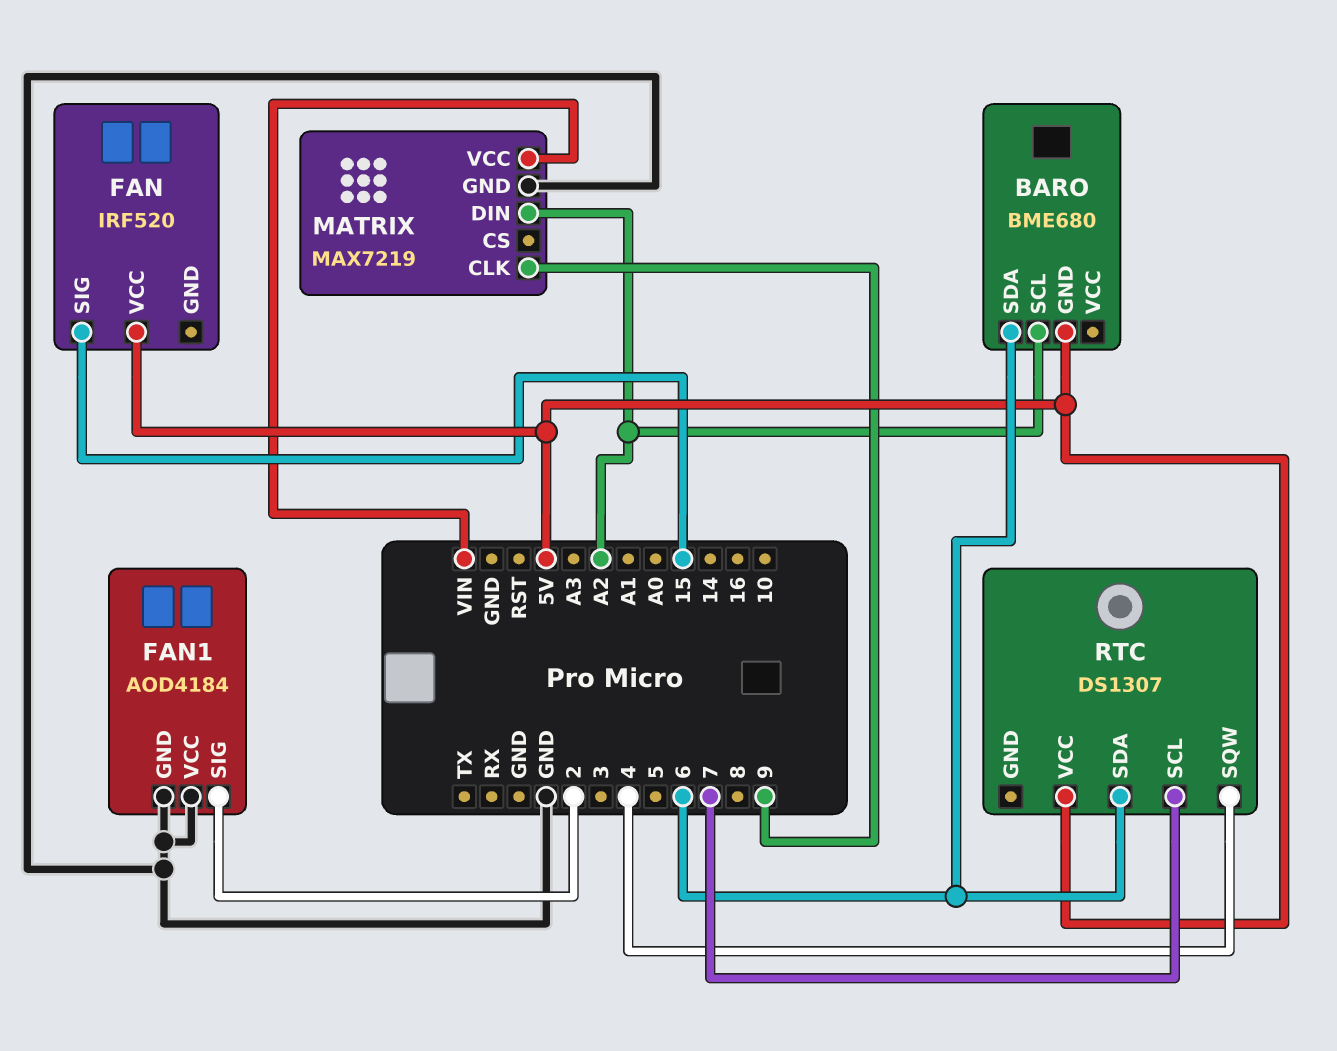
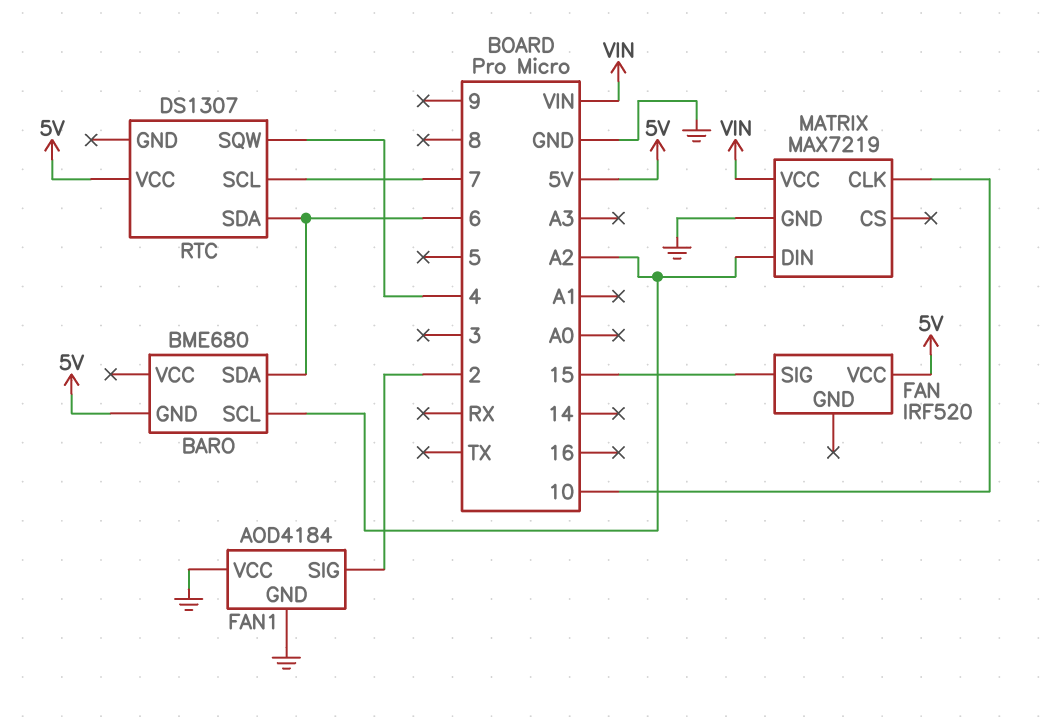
MATRIX pin CLK: 9 -> 10

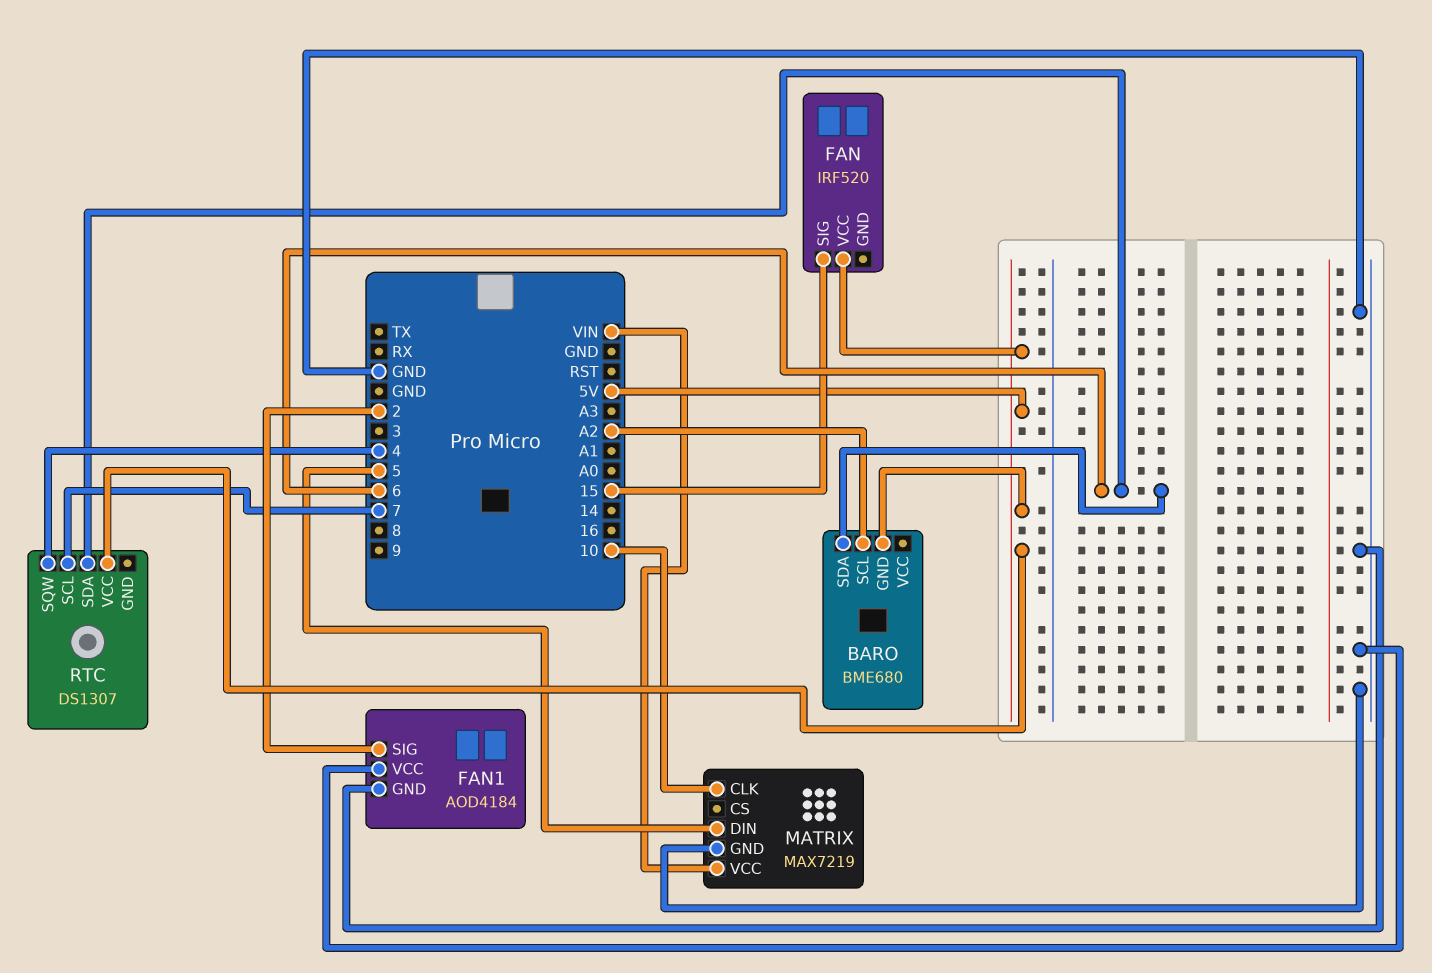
MATRIX pin DIN: A2 -> 5

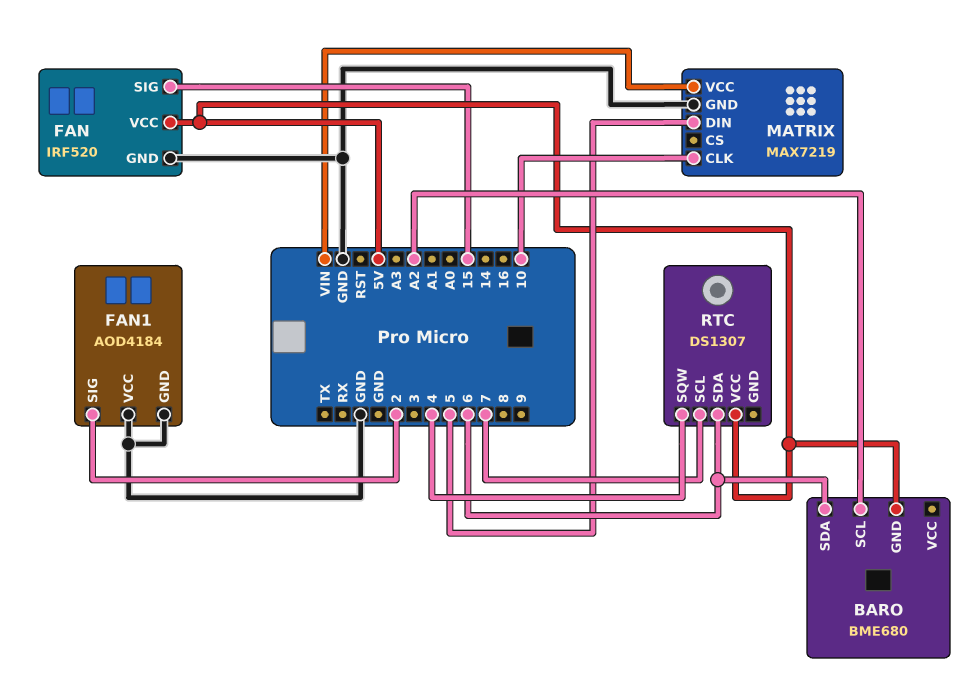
FAN pin GND: none -> GND

